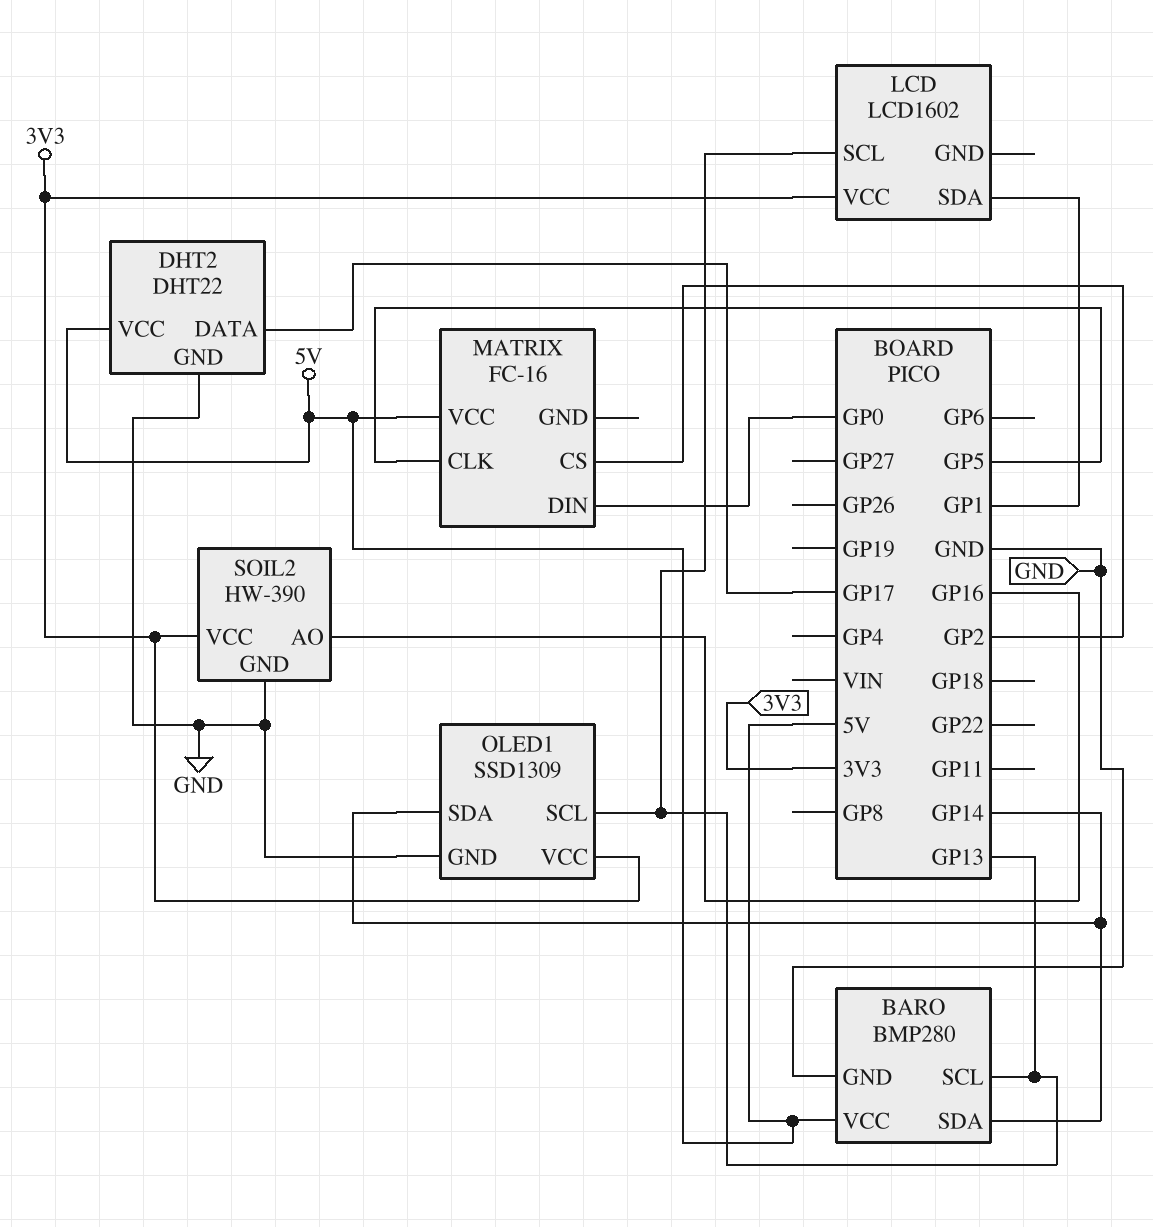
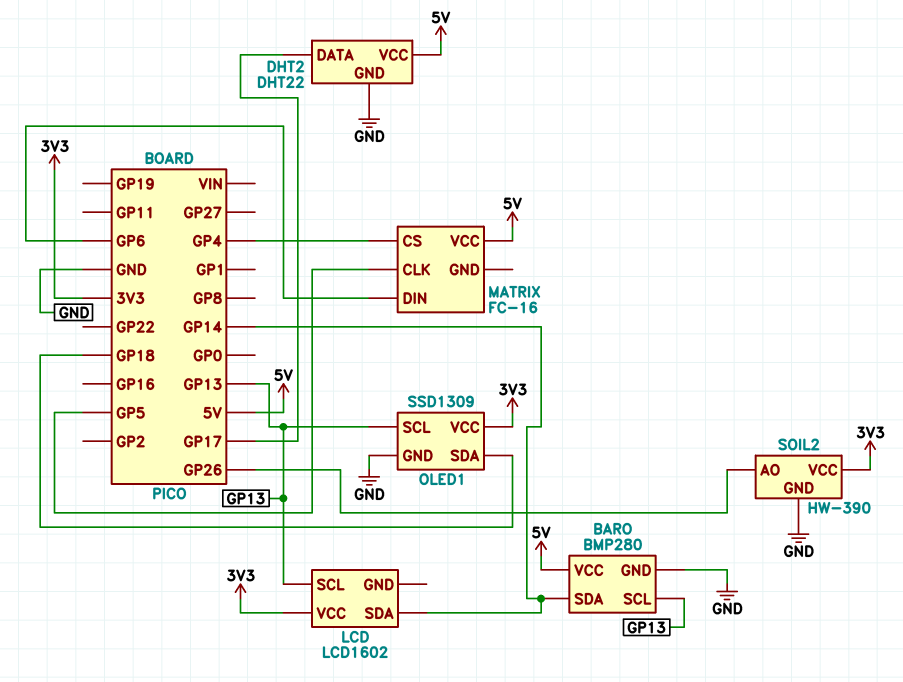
LCD pin SDA: GP1 -> GP14
MATRIX pin CS: GP2 -> GP4
MATRIX pin DIN: GP0 -> GP6
OLED1 pin SDA: GP14 -> GP18
SOIL2 pin AO: GP16 -> GP26

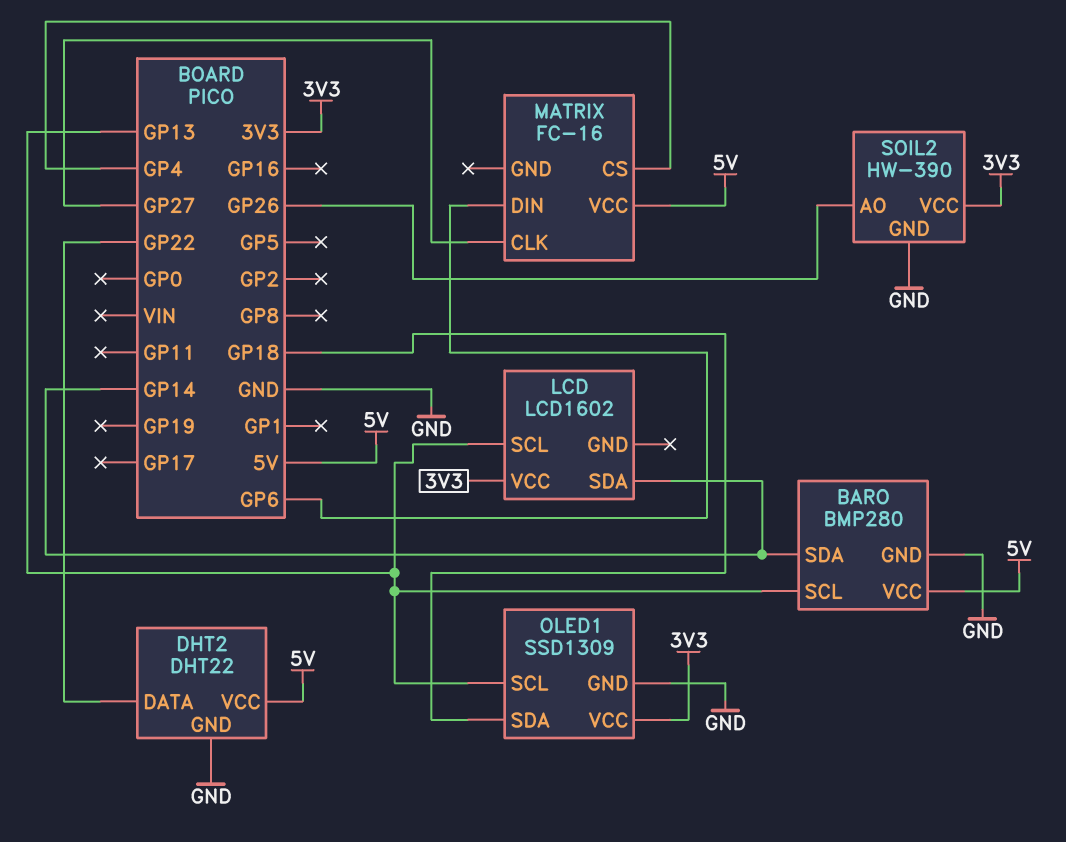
DHT2 pin DATA: GP17 -> GP22
MATRIX pin CLK: GP5 -> GP27

